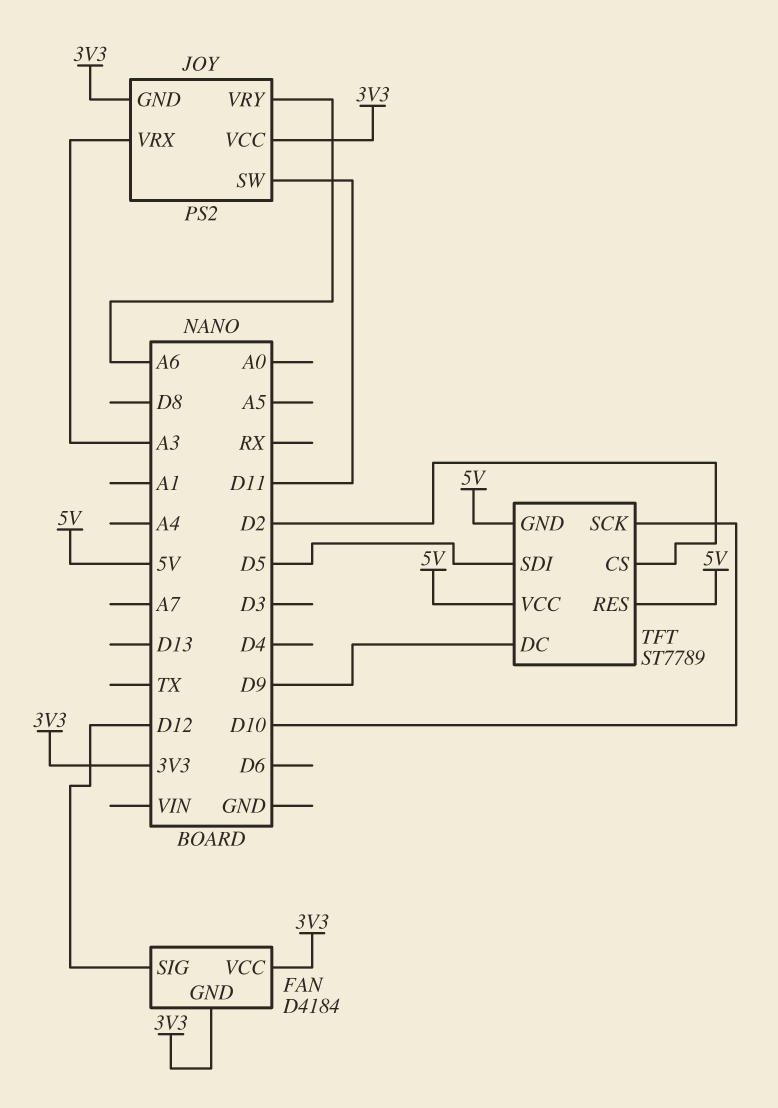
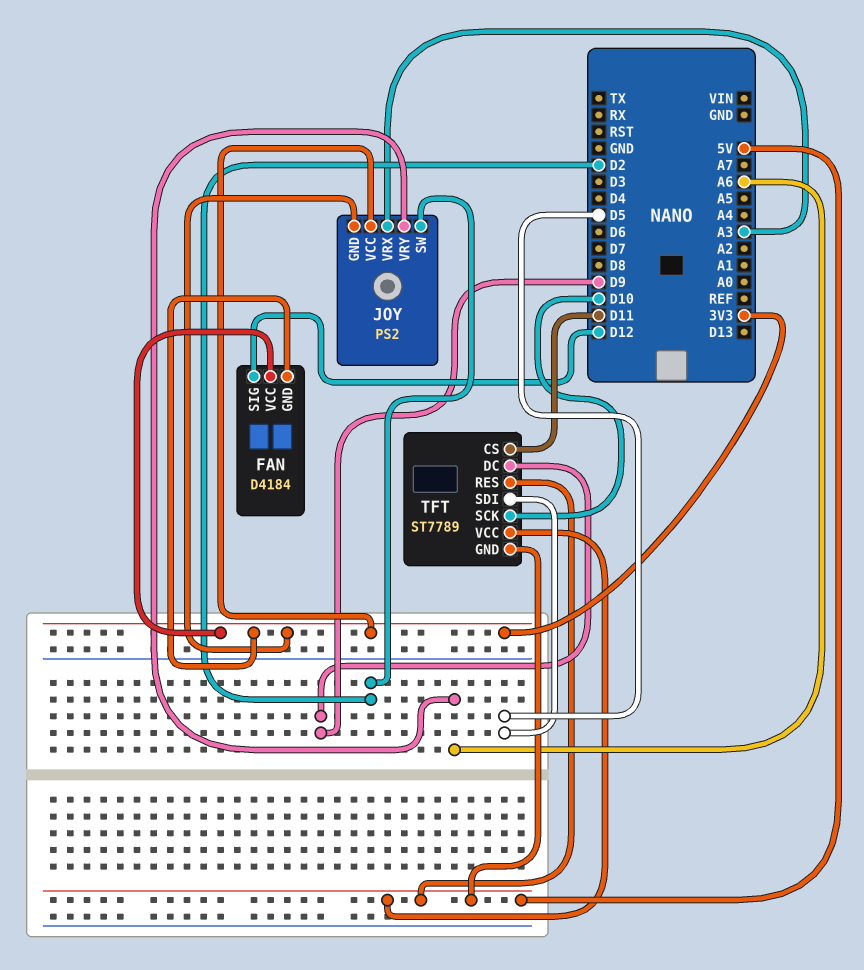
JOY pin SW: D11 -> D2
TFT pin CS: D2 -> D11

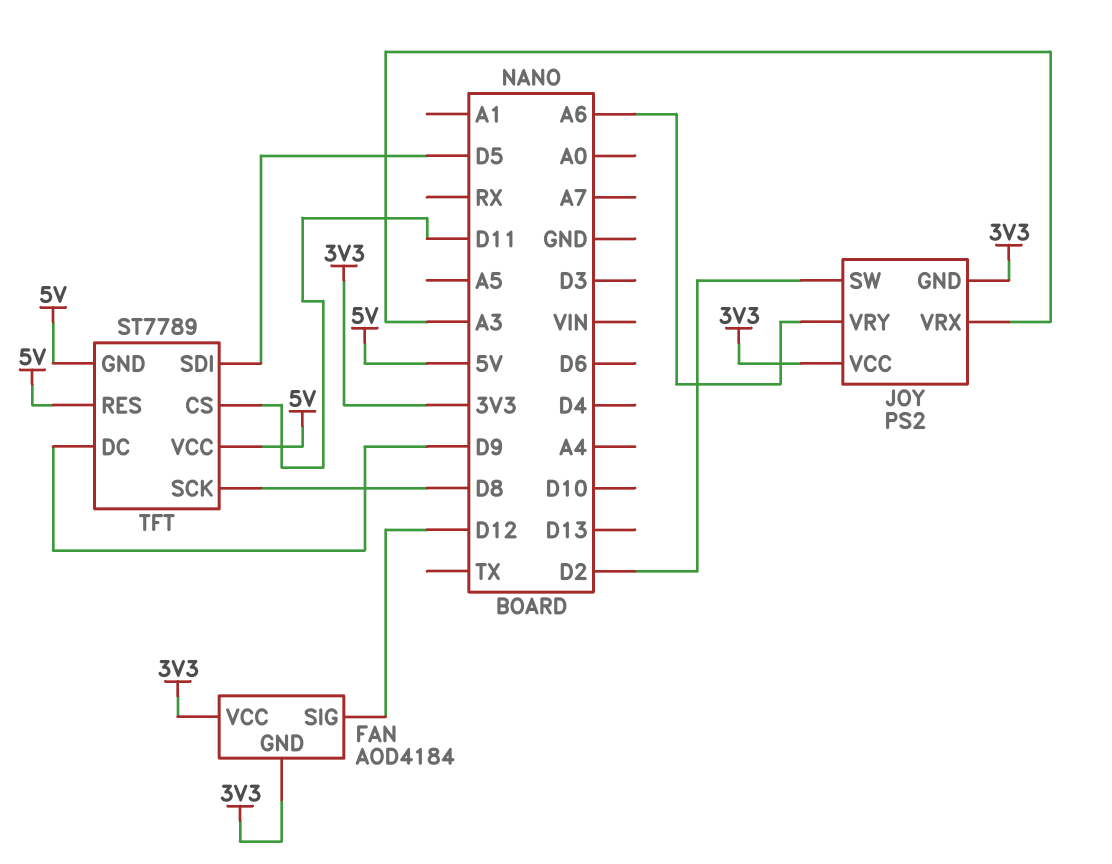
FAN: D4184 -> AOD4184
TFT pin SCK: D10 -> D8

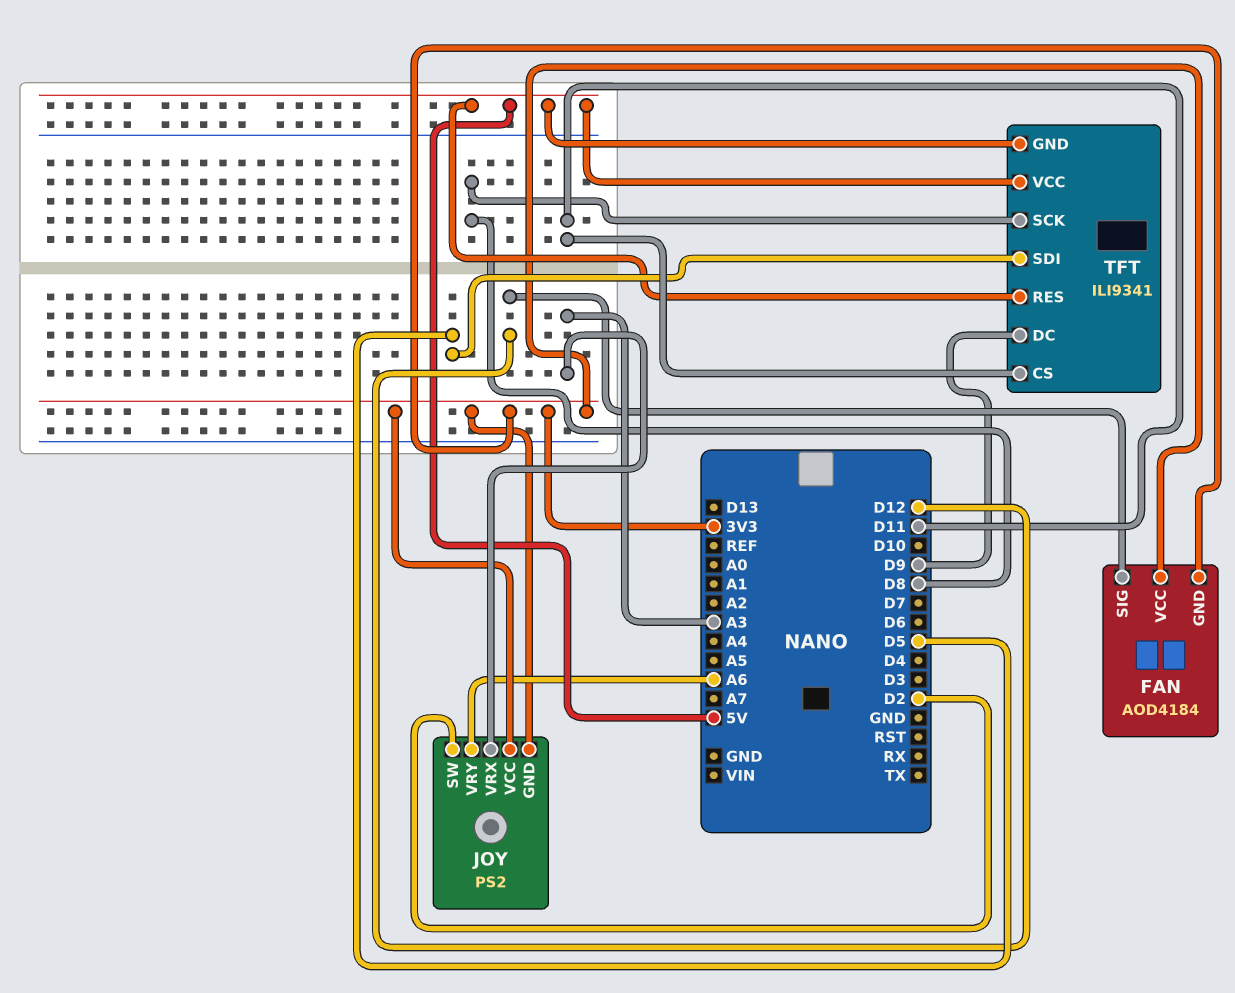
TFT: ST7789 -> ILI9341

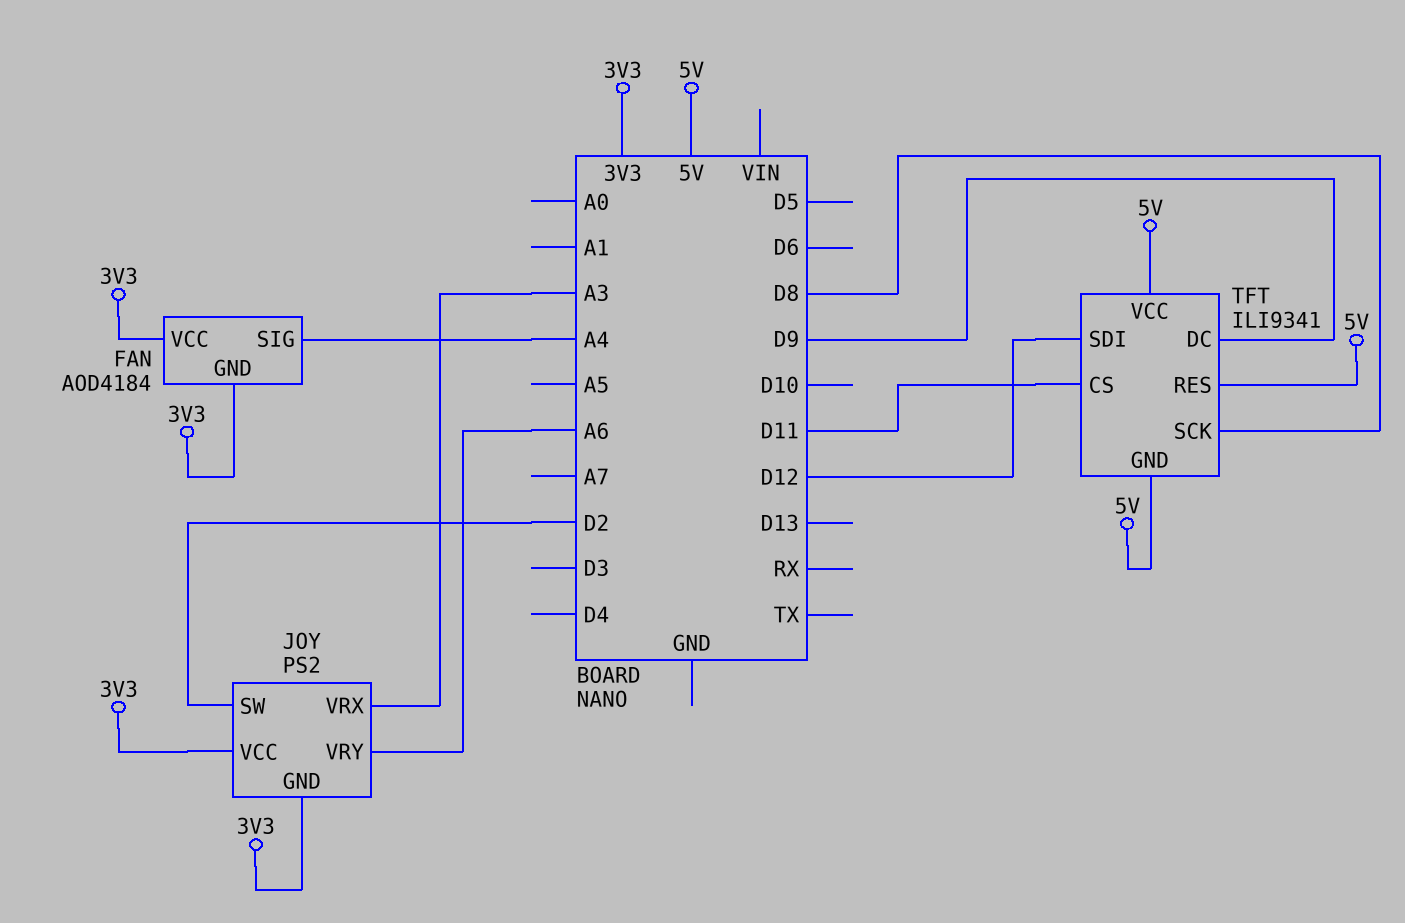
FAN pin SIG: D12 -> A4
TFT pin SDI: D5 -> D12

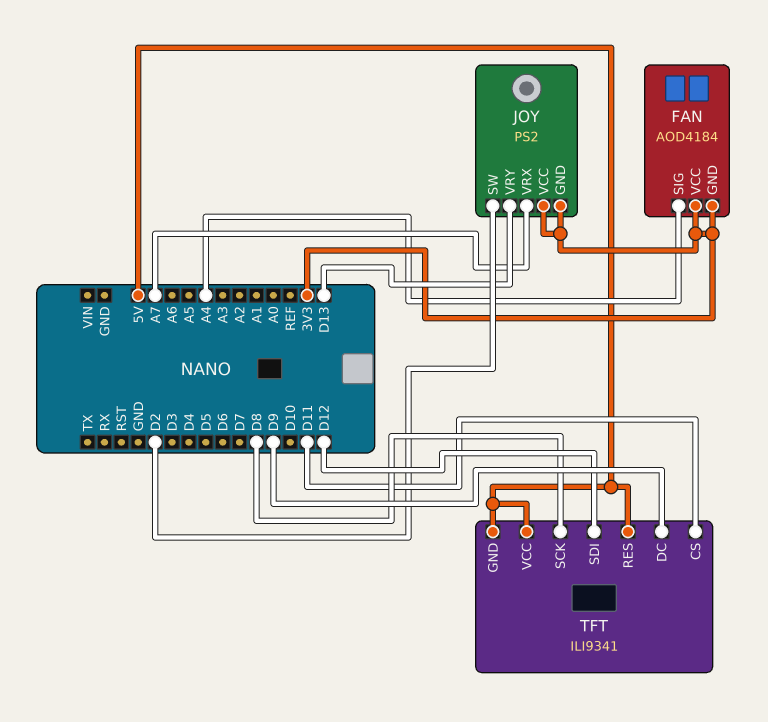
JOY pin VRX: A3 -> A7
JOY pin VRY: A6 -> D13

